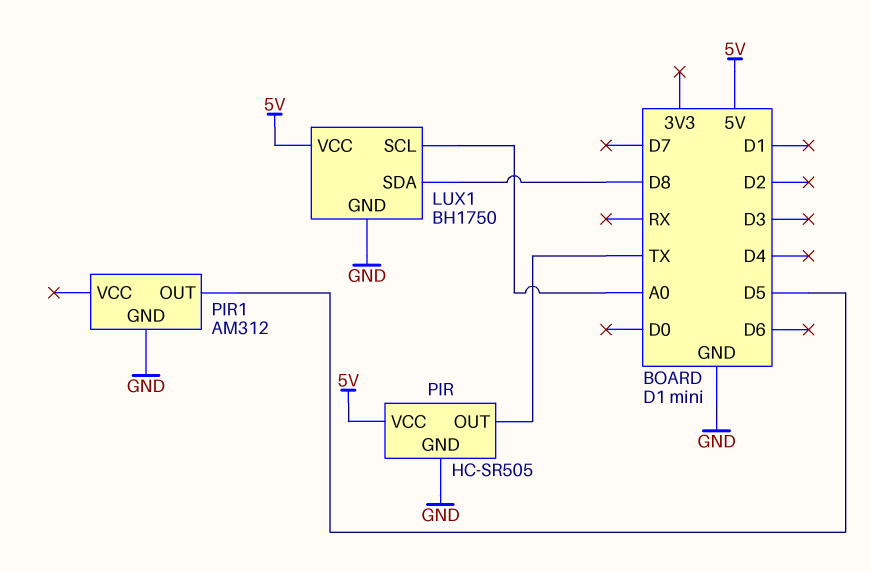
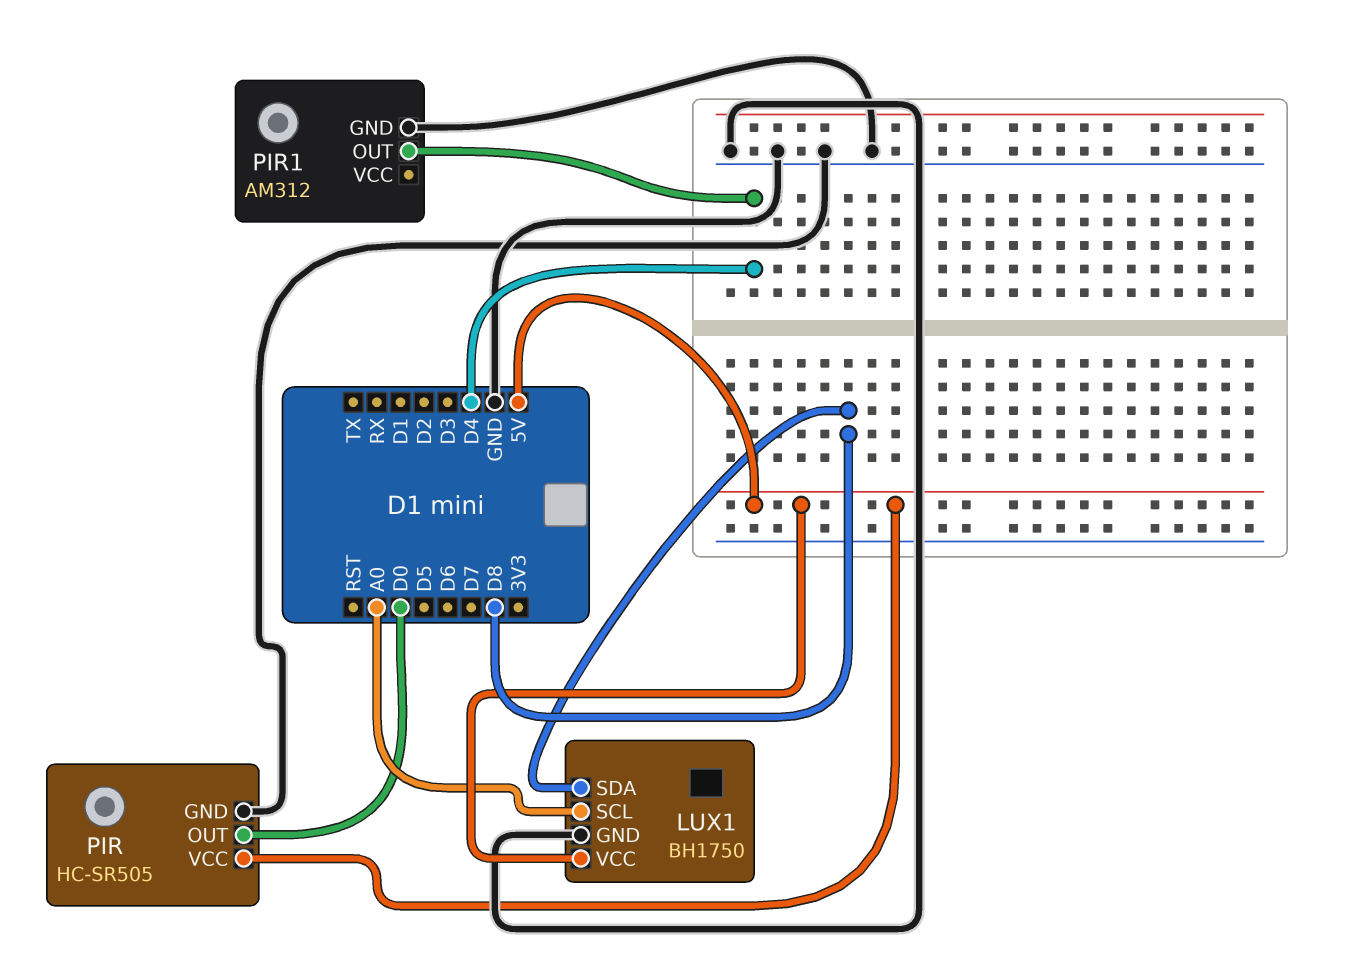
PIR pin OUT: TX -> D0
PIR1 pin OUT: D5 -> D4

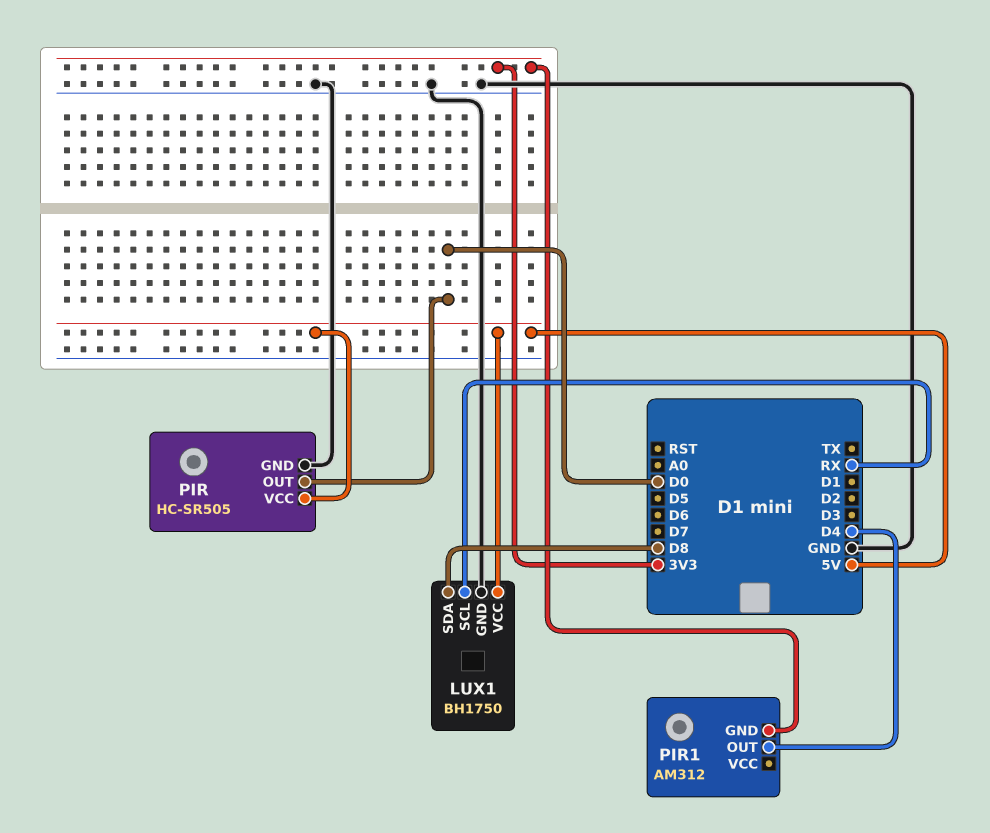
LUX1 pin SCL: A0 -> RX
PIR1 pin GND: GND -> 3V3

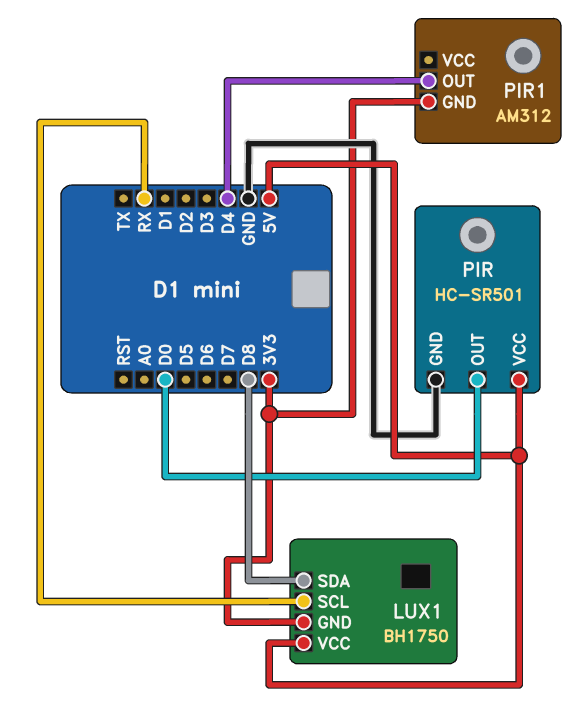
LUX1 pin GND: GND -> 3V3
PIR: HC-SR505 -> HC-SR501

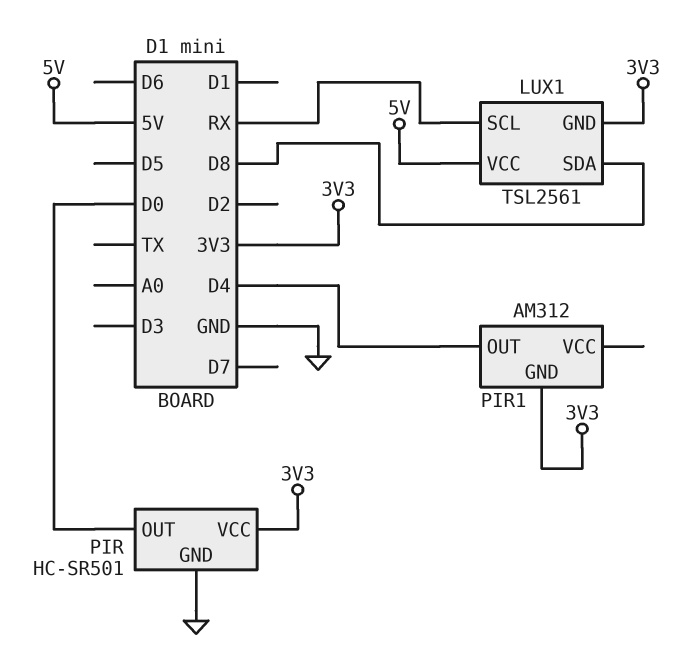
LUX1: BH1750 -> TSL2561
PIR pin VCC: 5V -> 3V3

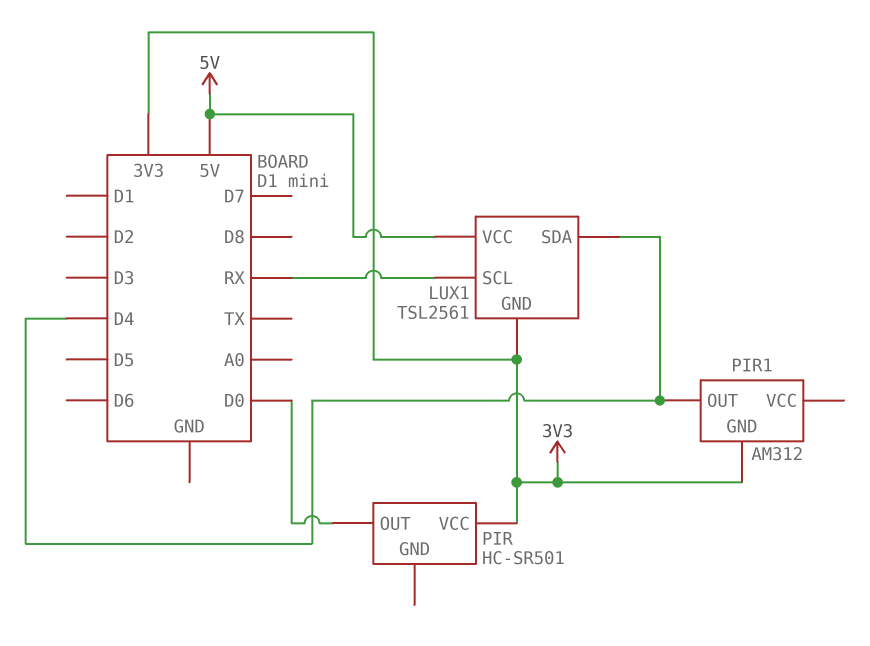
LUX1 pin SDA: D8 -> D4
PIR pin GND: GND -> none

